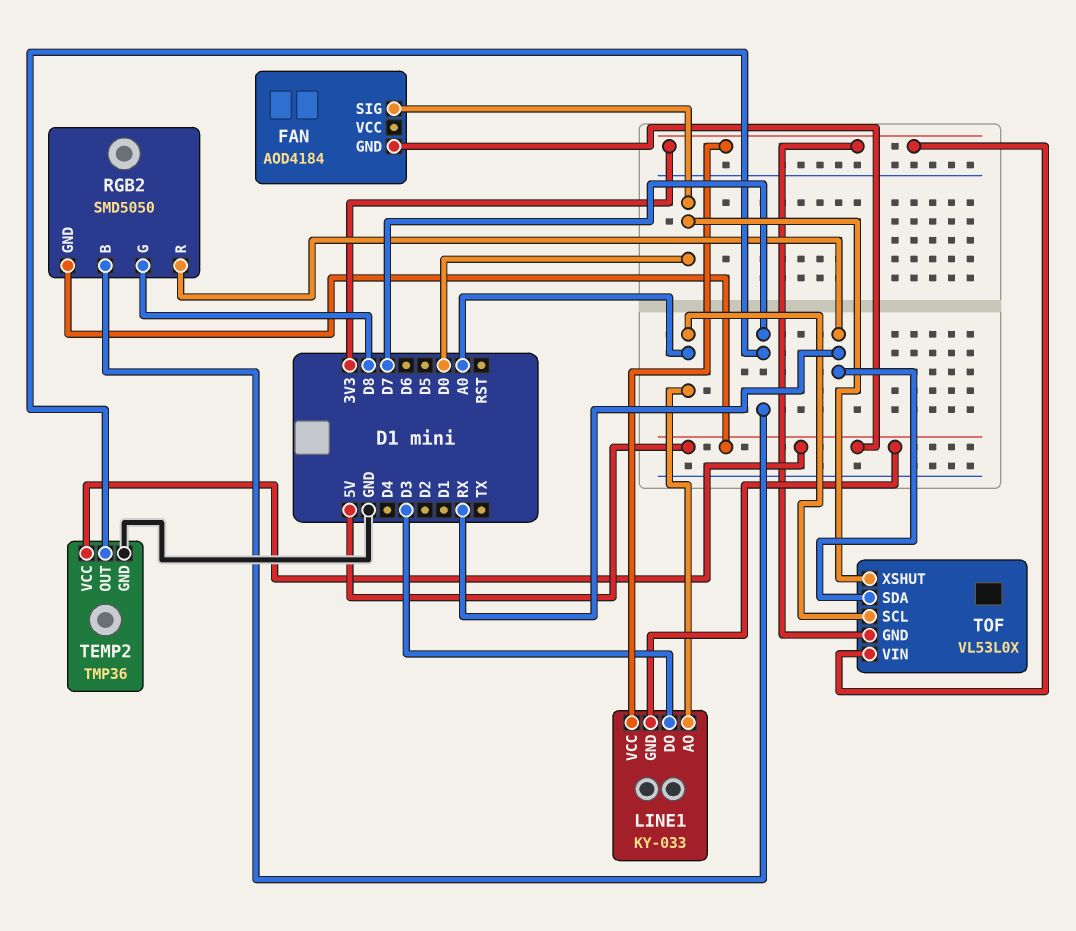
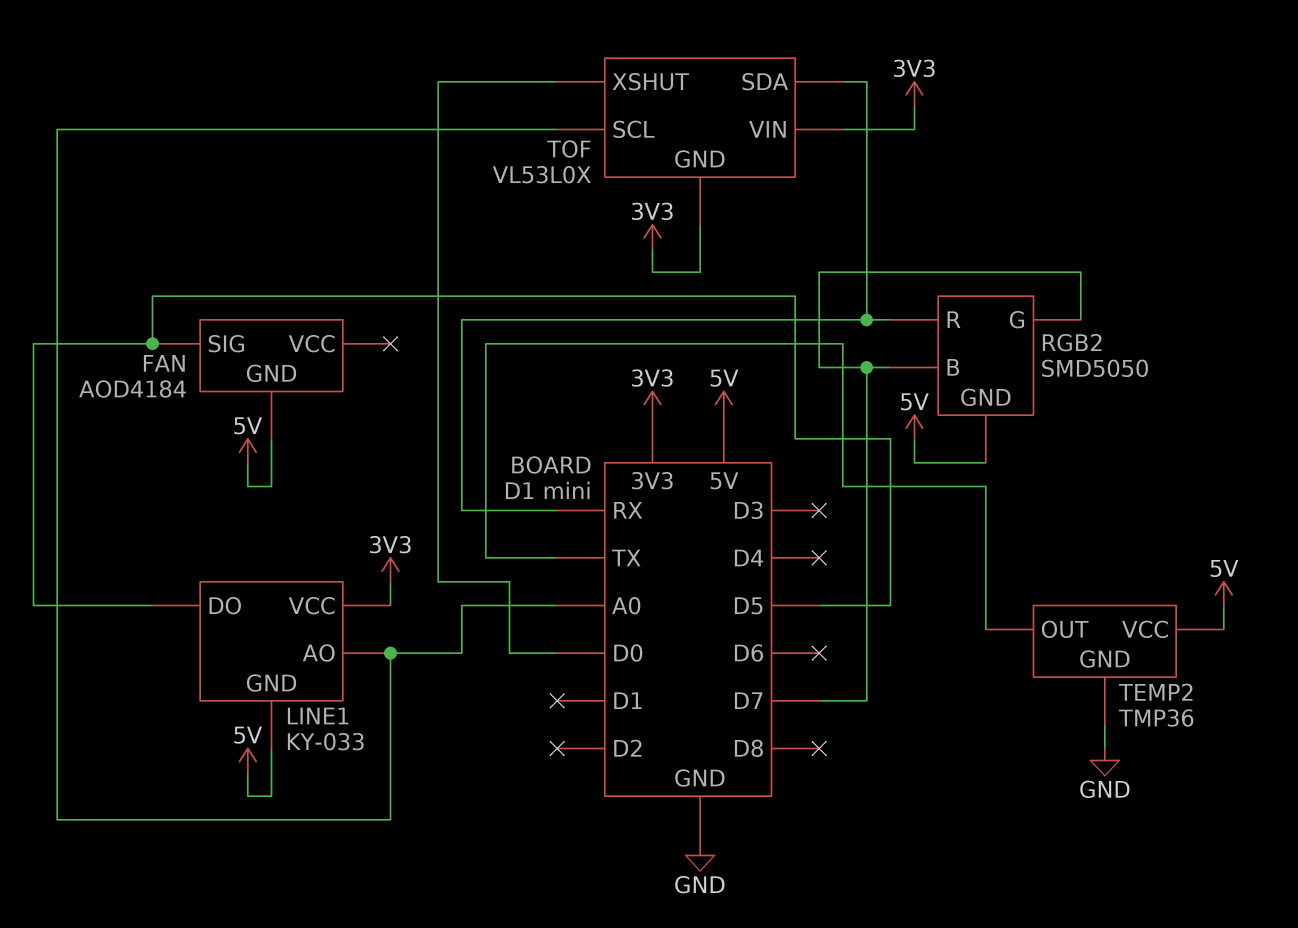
FAN pin SIG: D0 -> D5
LINE1 pin DO: D3 -> D5
RGB2 pin G: D8 -> D7
TEMP2 pin OUT: D7 -> TX

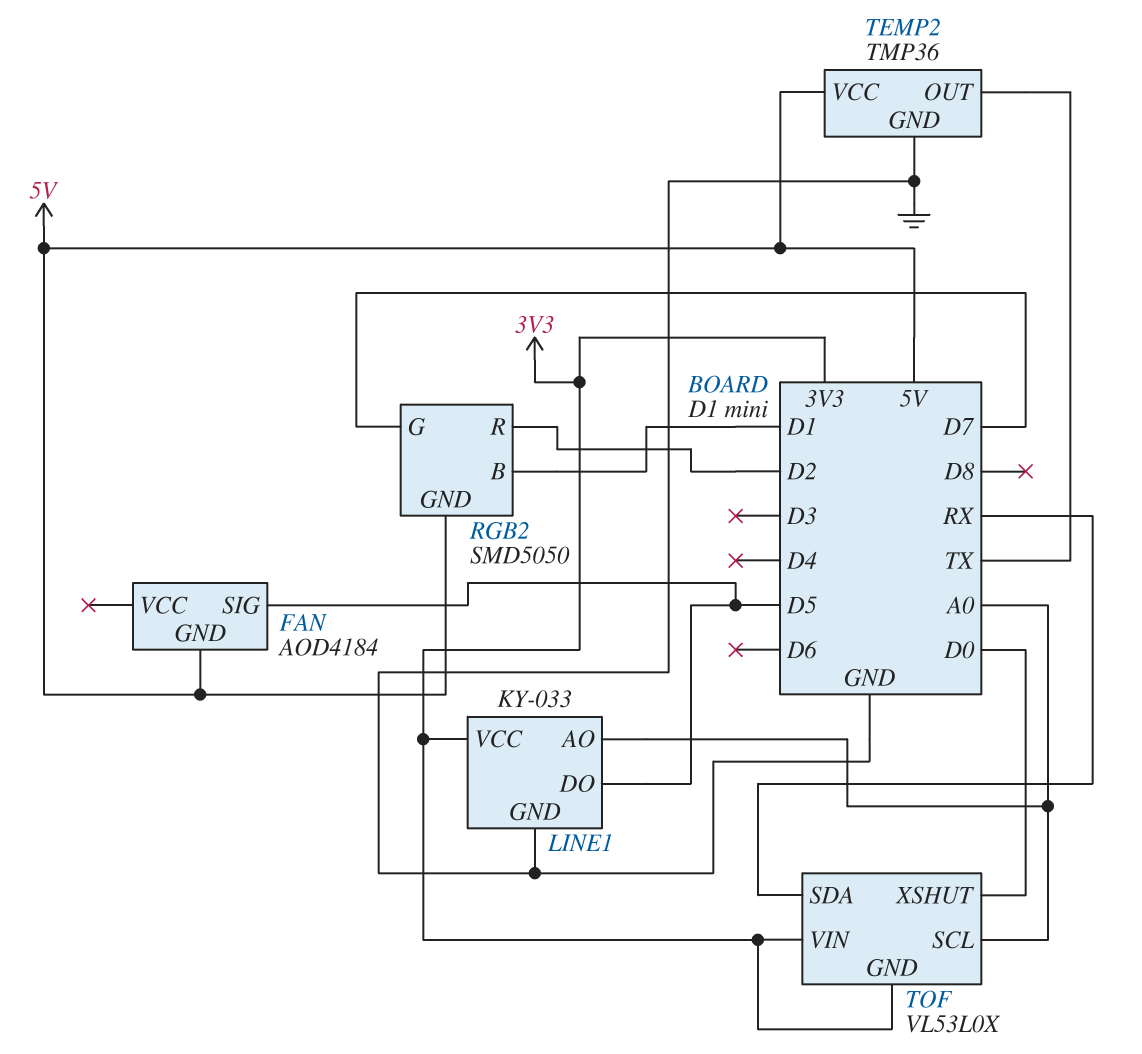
LINE1 pin GND: 5V -> GND
RGB2 pin B: D7 -> D1
RGB2 pin R: RX -> D2

